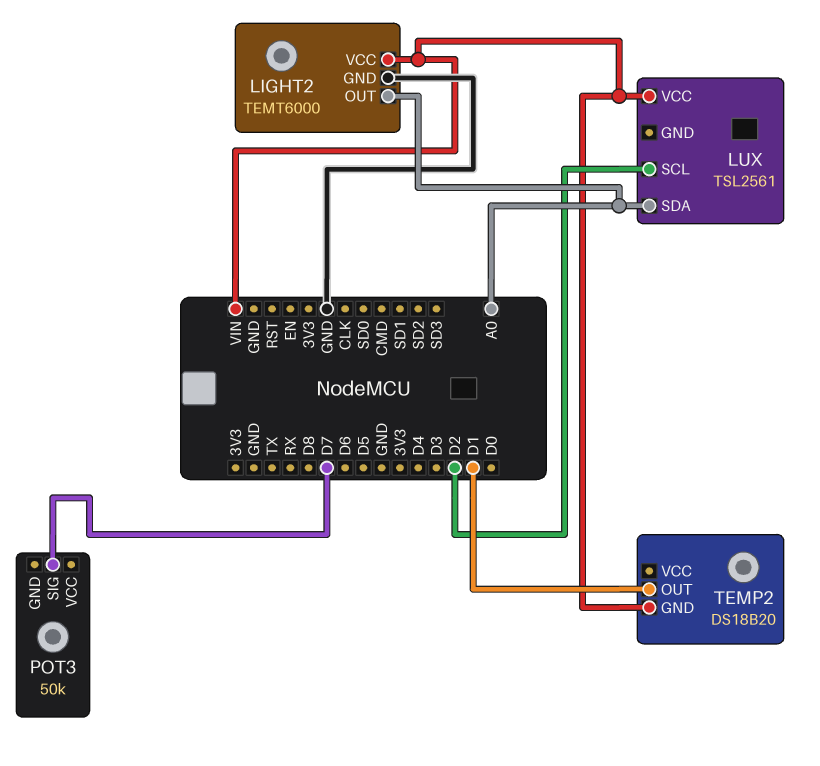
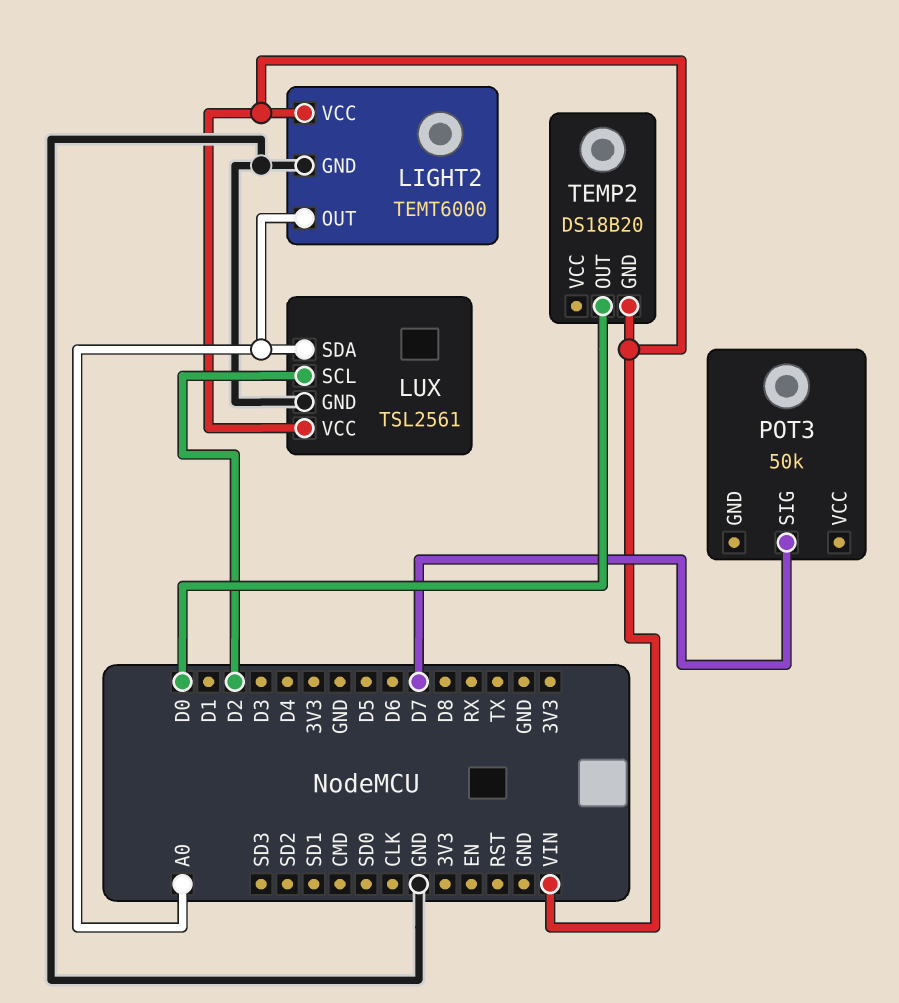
LUX pin GND: none -> GND
TEMP2 pin OUT: D1 -> D0

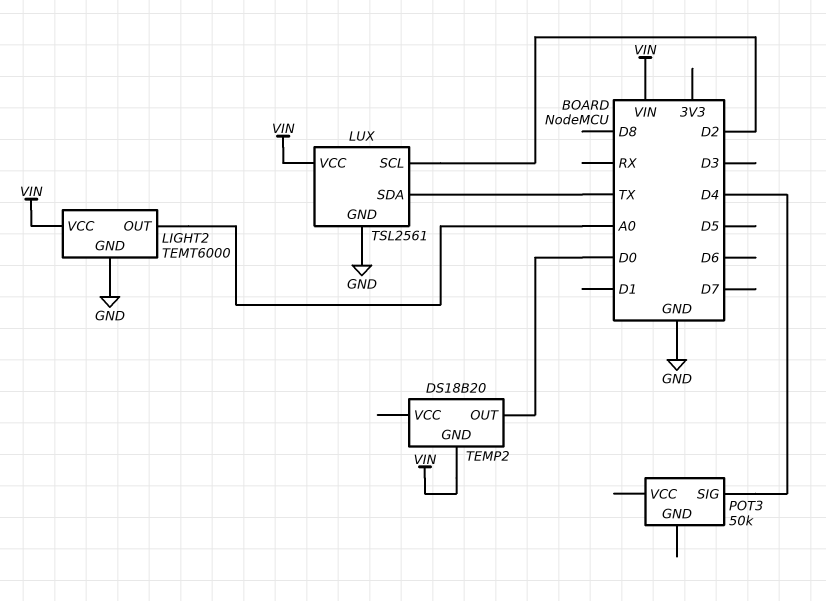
LUX pin SDA: A0 -> TX
POT3 pin SIG: D7 -> D4

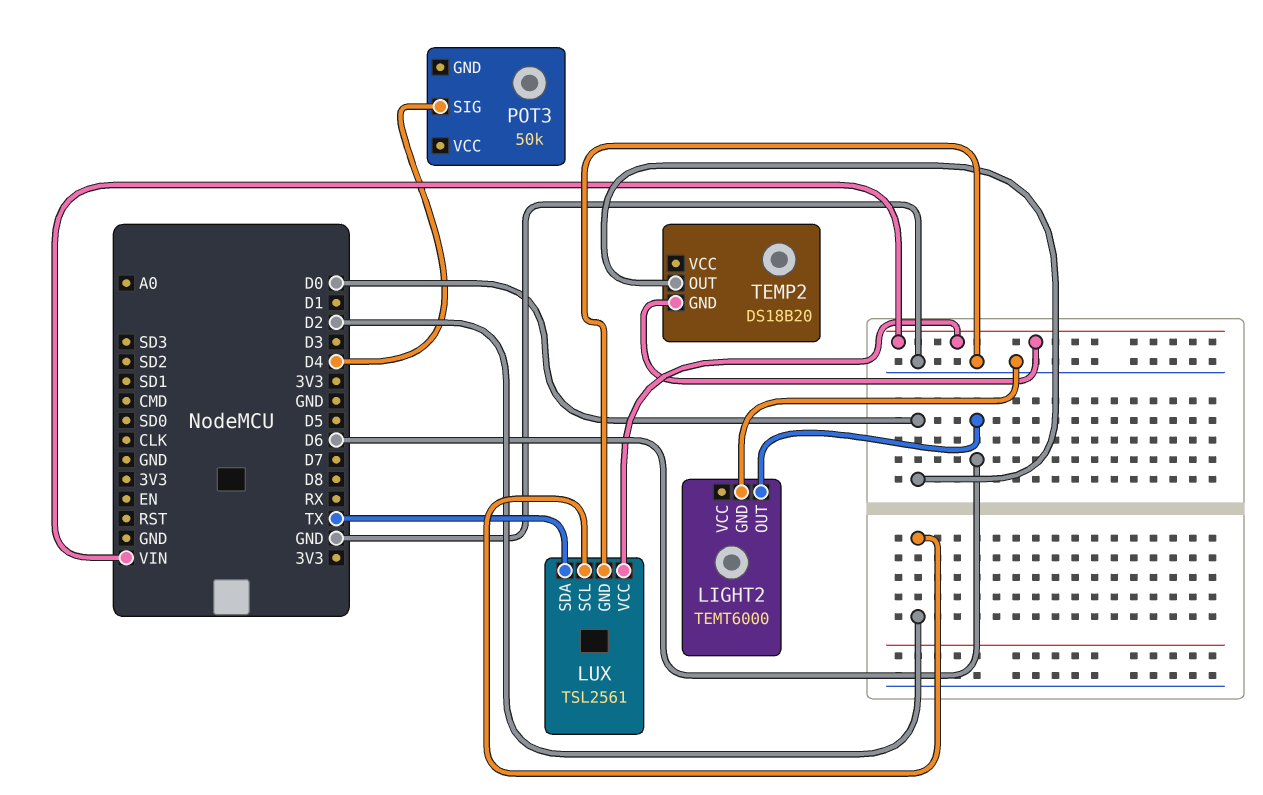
LIGHT2 pin OUT: A0 -> D6
LIGHT2 pin VCC: VIN -> none

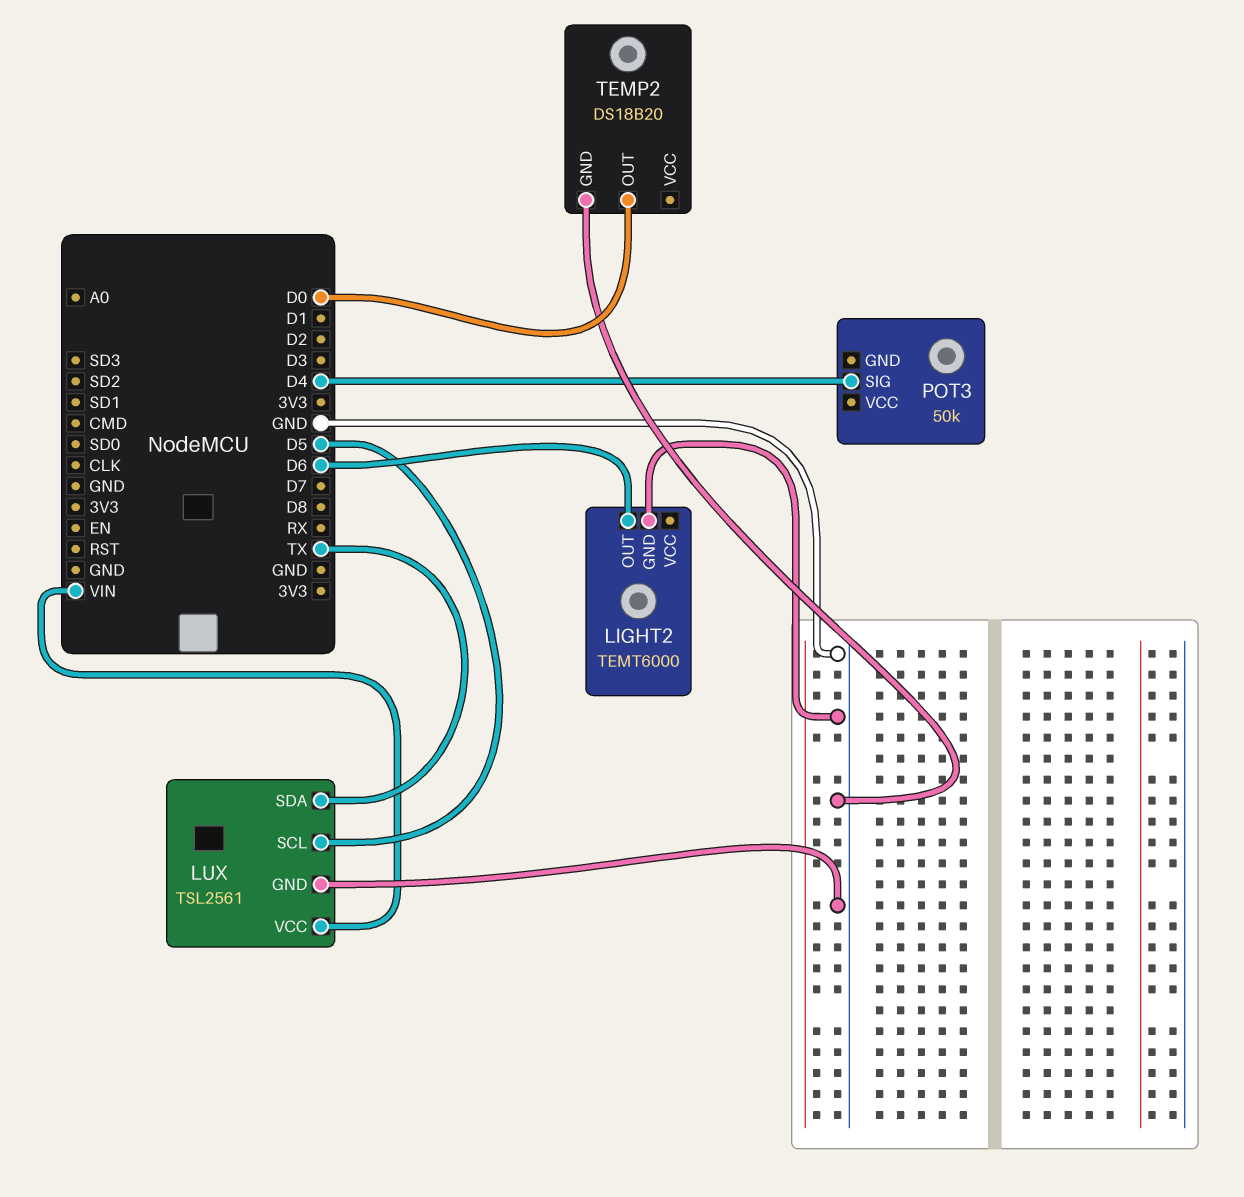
LUX pin SCL: D2 -> D5
TEMP2 pin GND: VIN -> GND

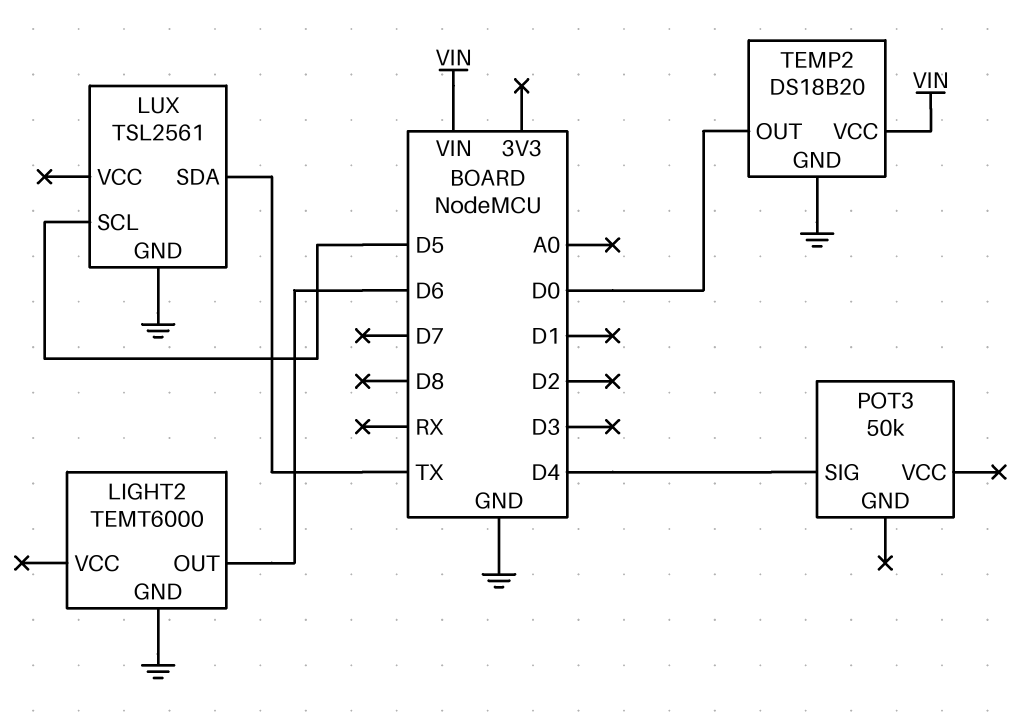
LUX pin VCC: VIN -> none
TEMP2 pin VCC: none -> VIN

